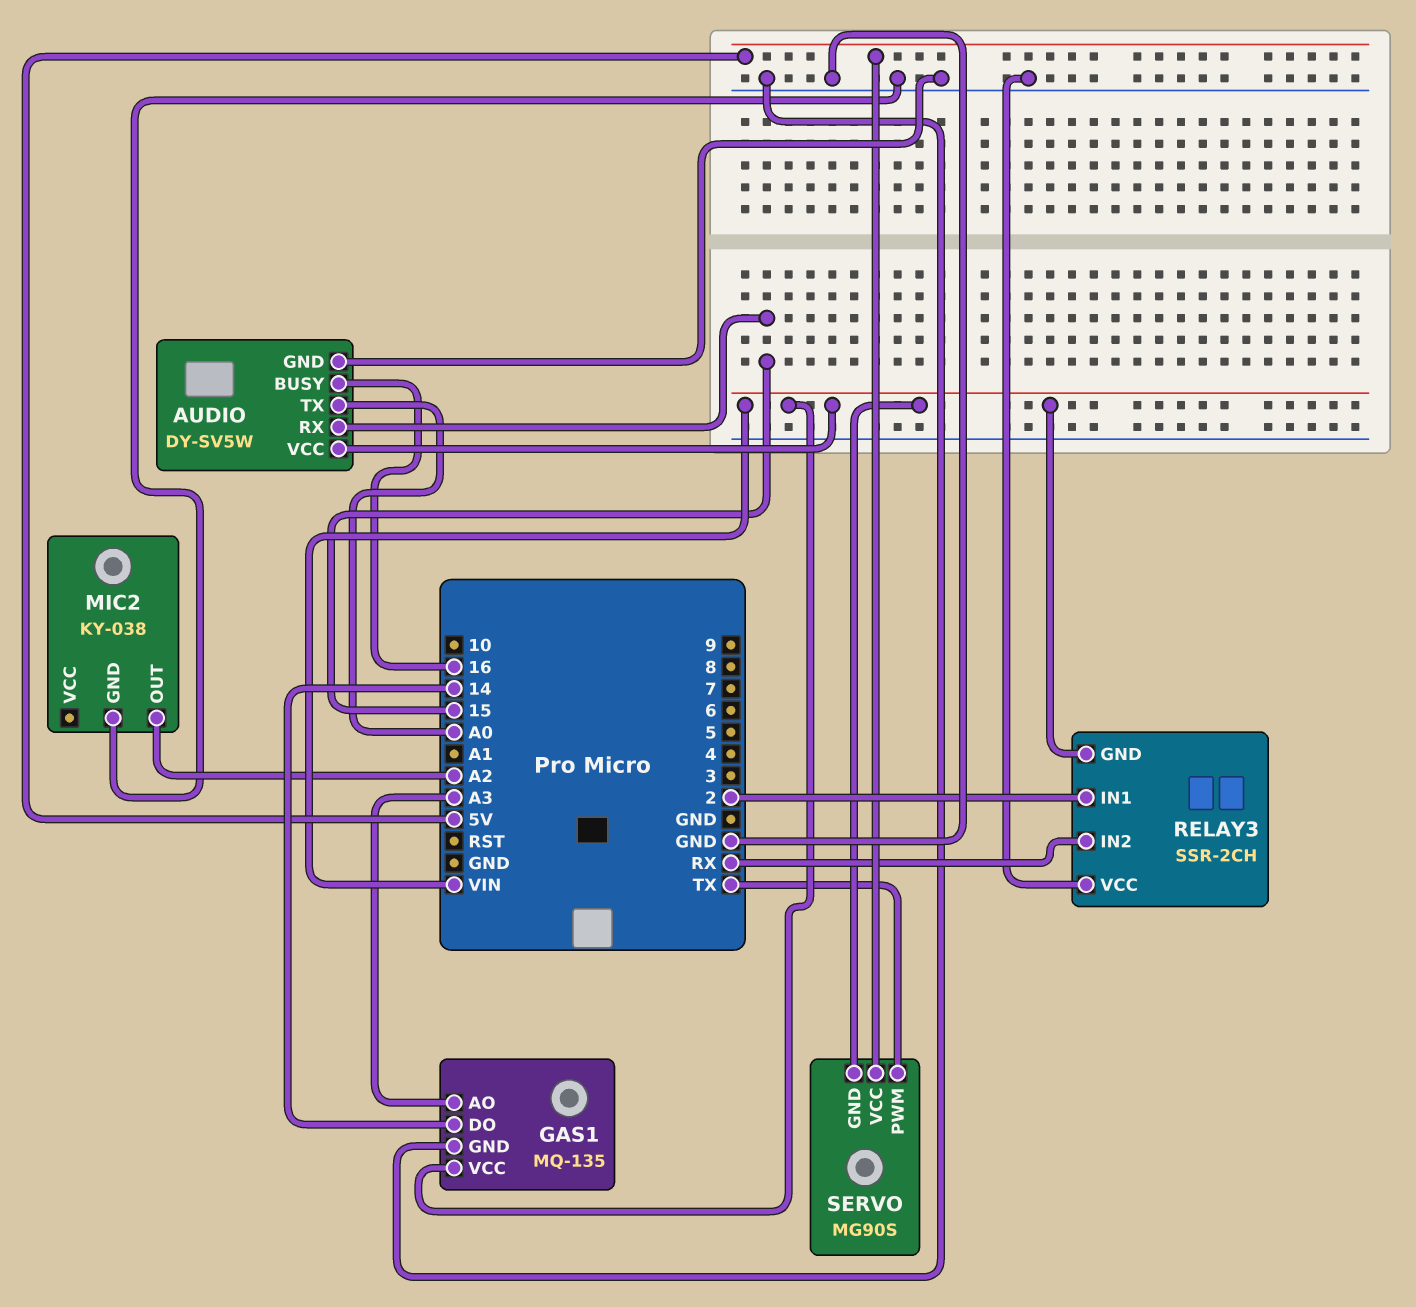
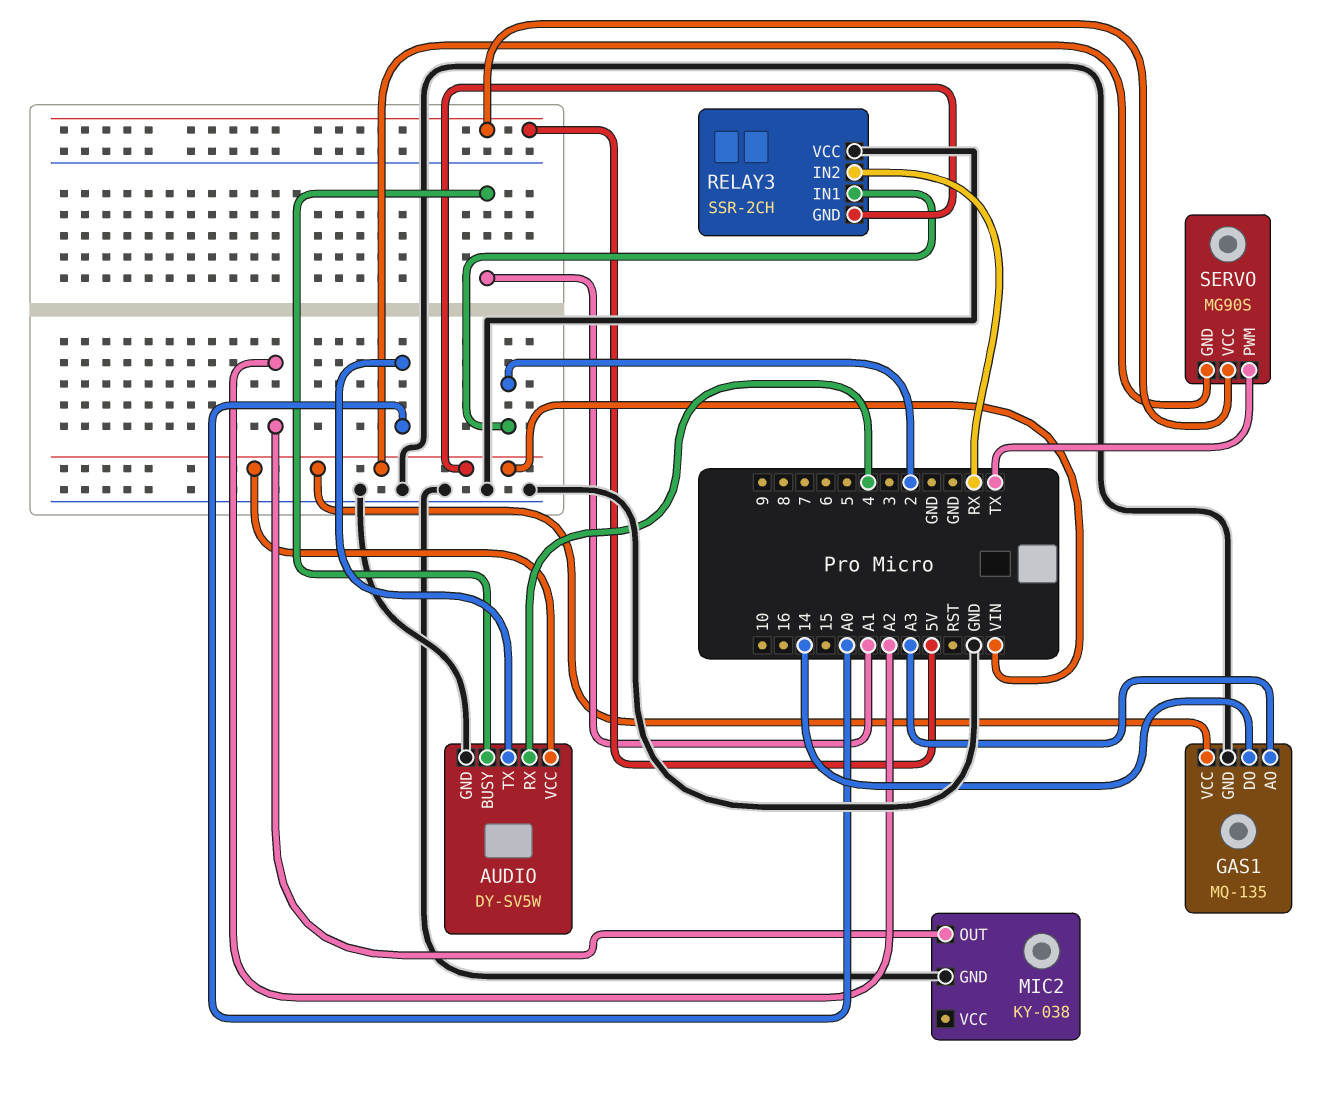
AUDIO pin BUSY: 16 -> A1
AUDIO pin RX: 15 -> 4

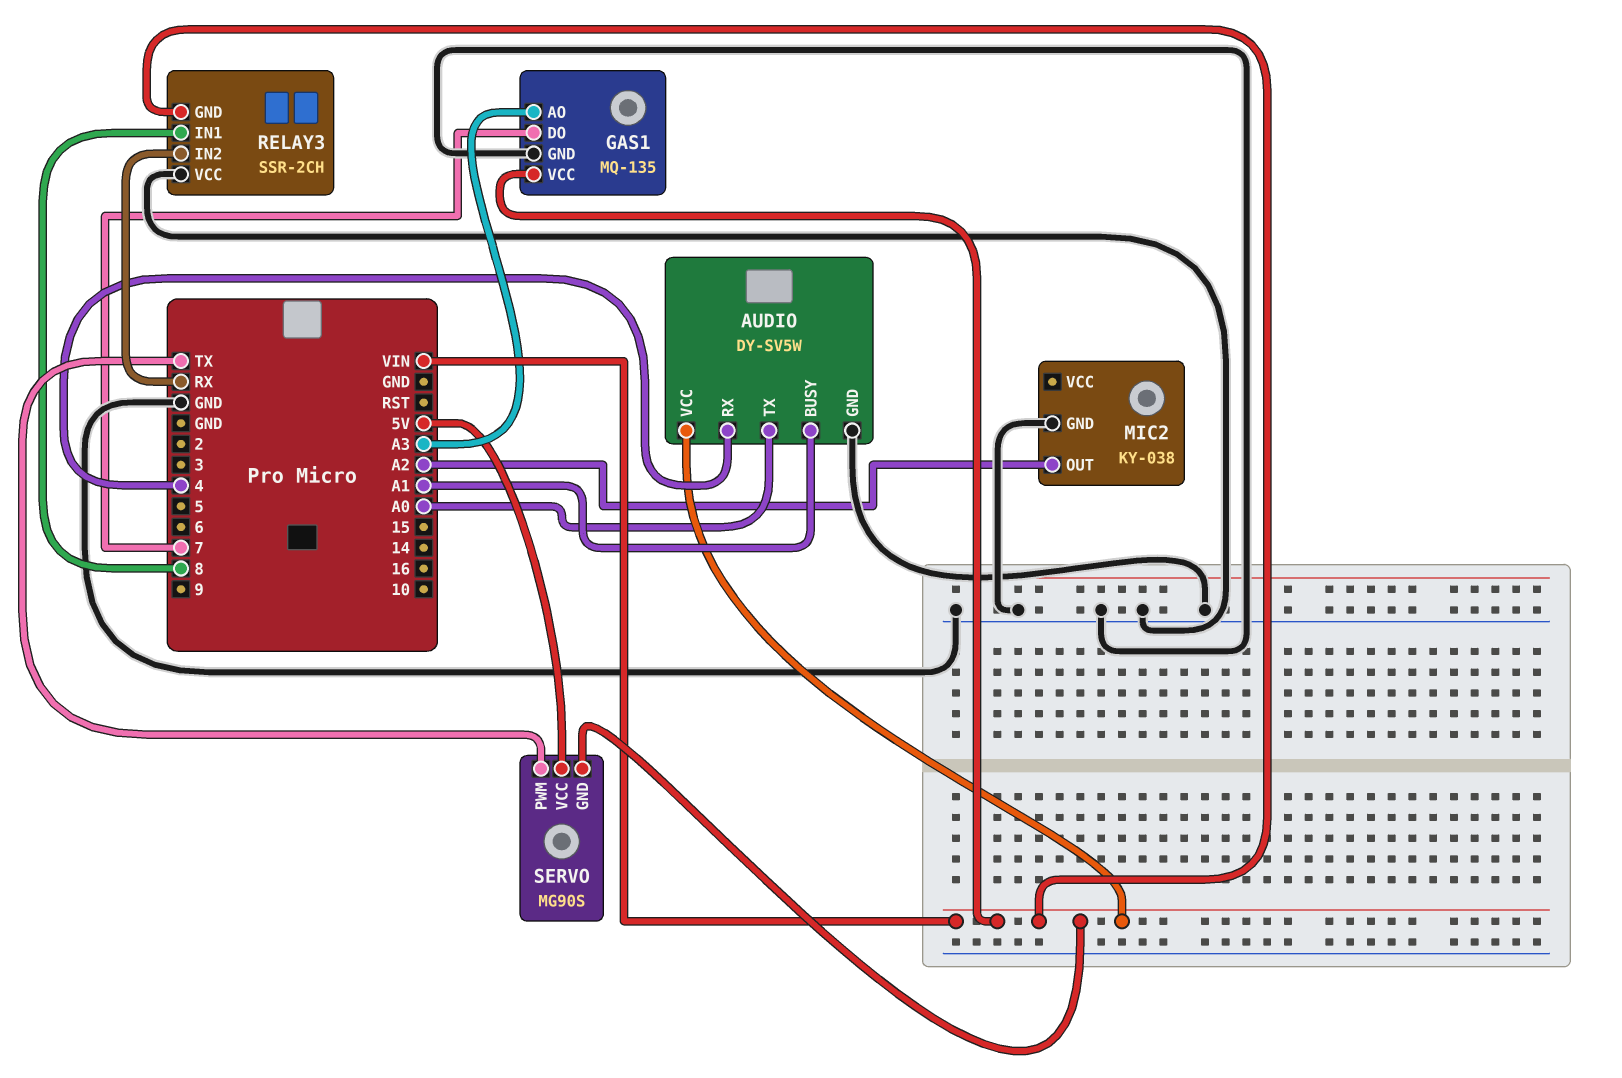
GAS1 pin DO: 14 -> 7
RELAY3 pin IN1: 2 -> 8

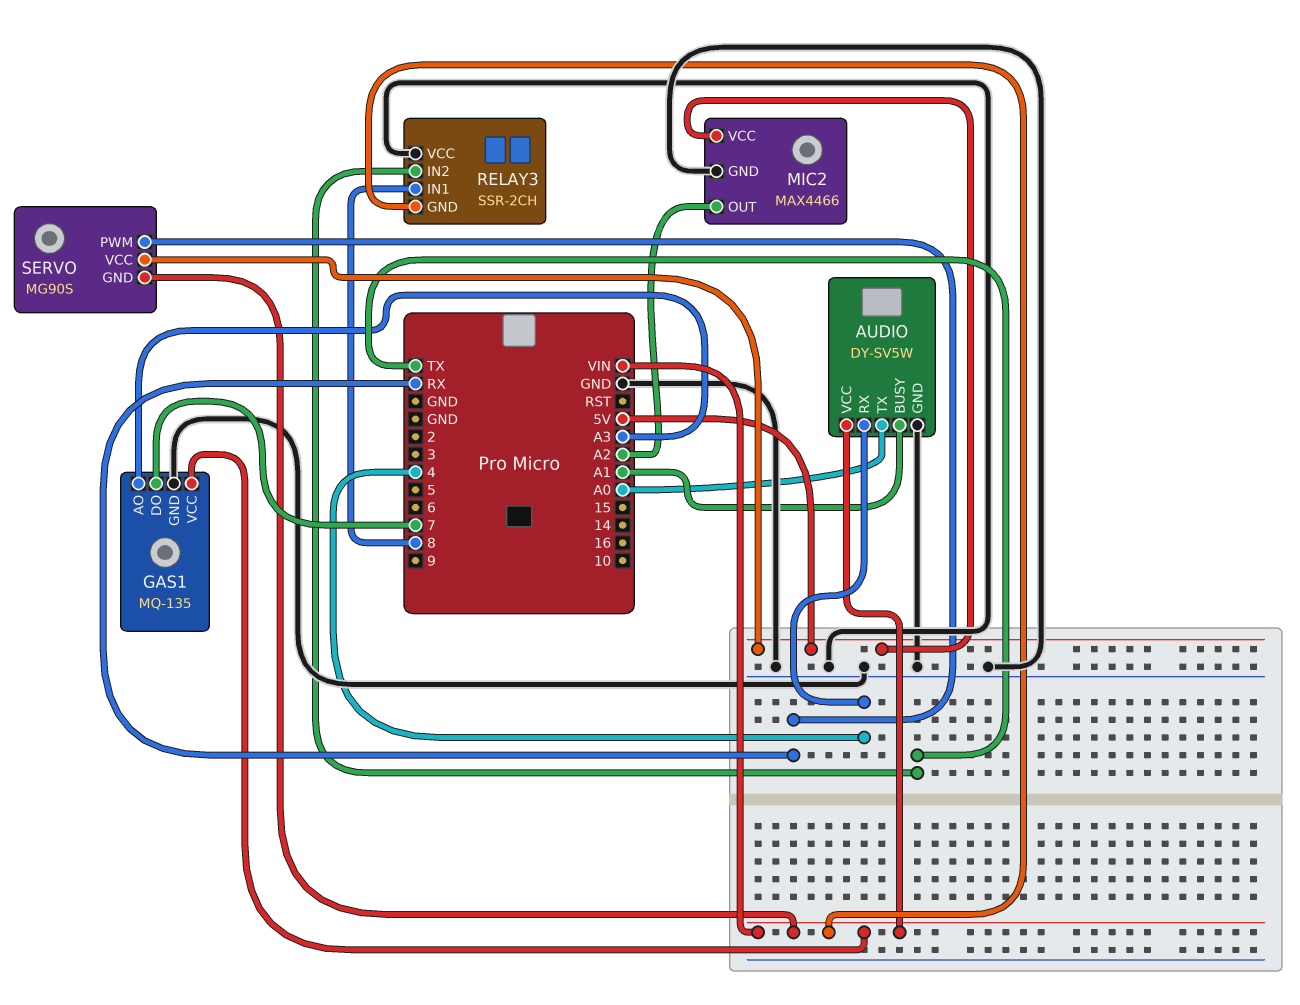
MIC2: KY-038 -> MAX4466
MIC2 pin VCC: none -> 5V
RELAY3 pin IN2: RX -> TX
SERVO pin PWM: TX -> RX

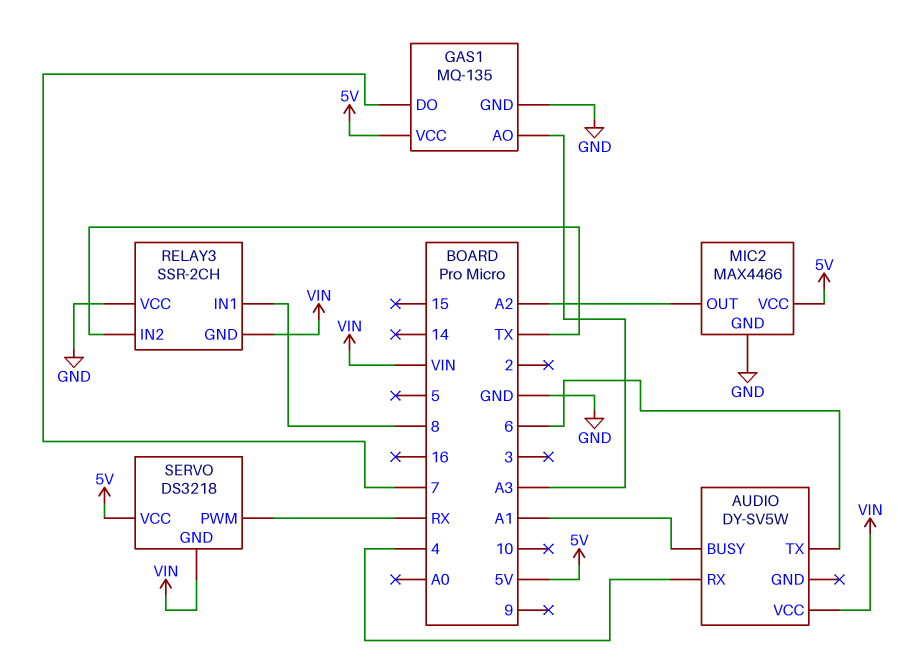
AUDIO pin GND: GND -> none
AUDIO pin TX: A0 -> 6
GAS1 pin VCC: VIN -> 5V
SERVO: MG90S -> DS3218

